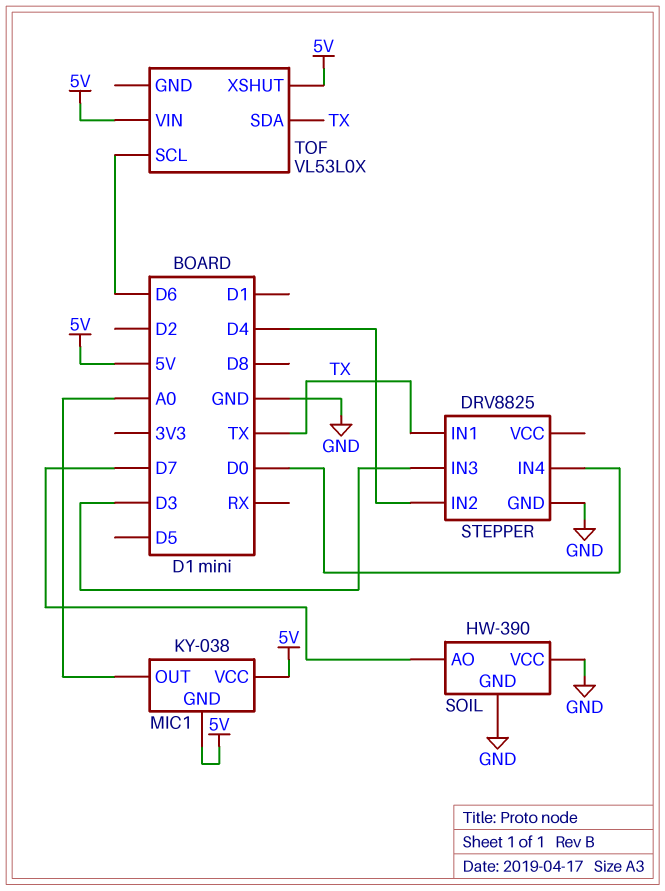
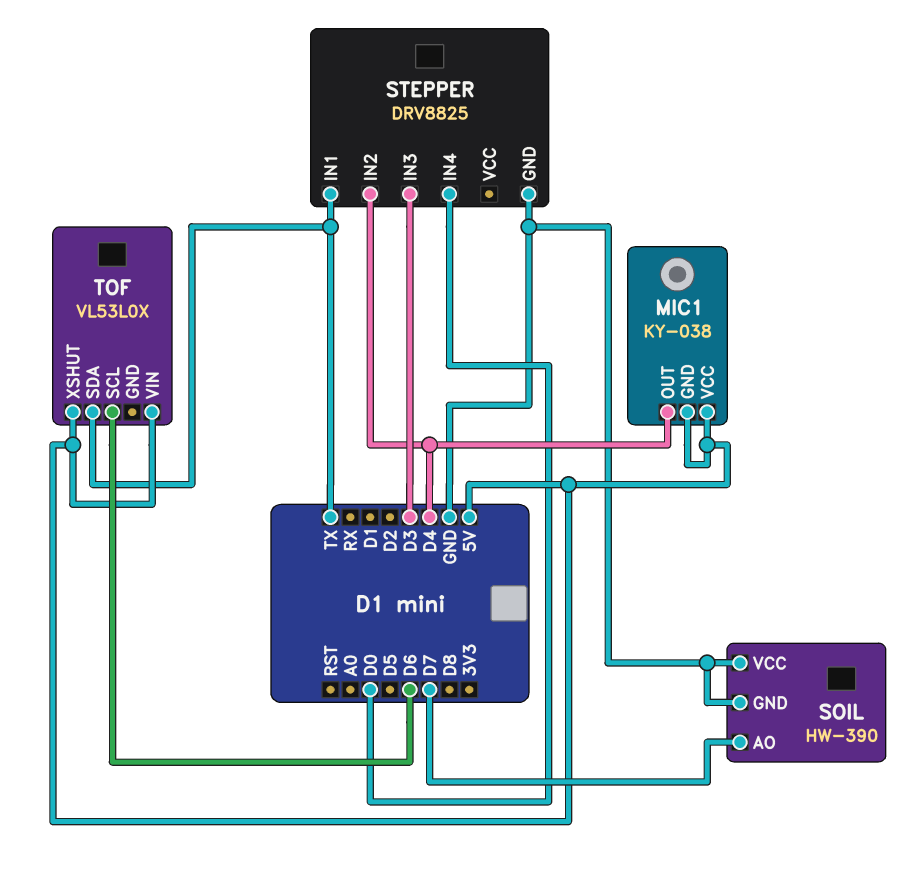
MIC1 pin OUT: A0 -> D4

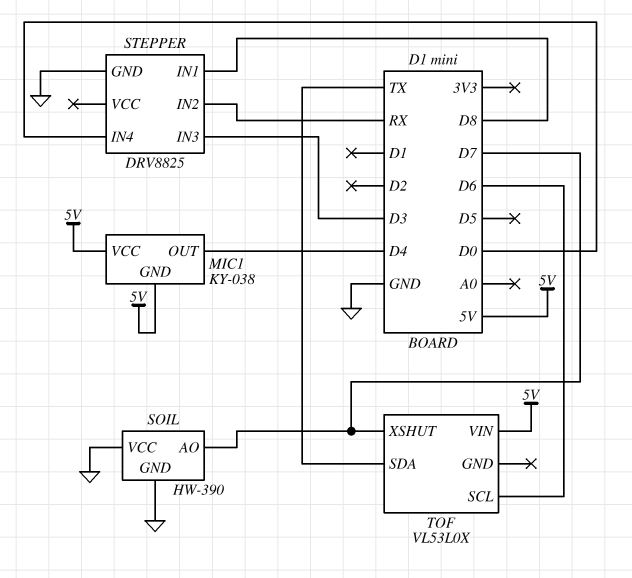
STEPPER pin IN1: TX -> D8
STEPPER pin IN2: D4 -> RX
TOF pin XSHUT: 5V -> D7

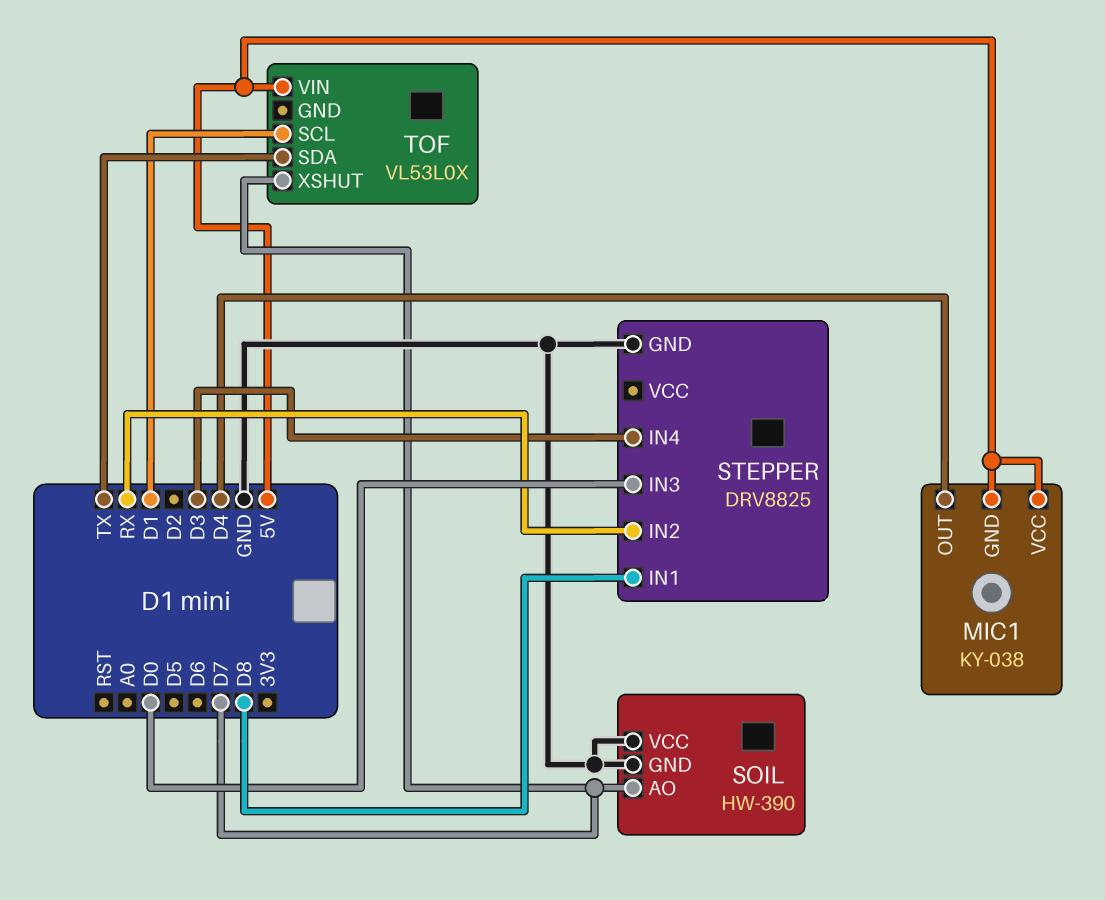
STEPPER pin IN3: D3 -> D0
STEPPER pin IN4: D0 -> D3
TOF pin SCL: D6 -> D1

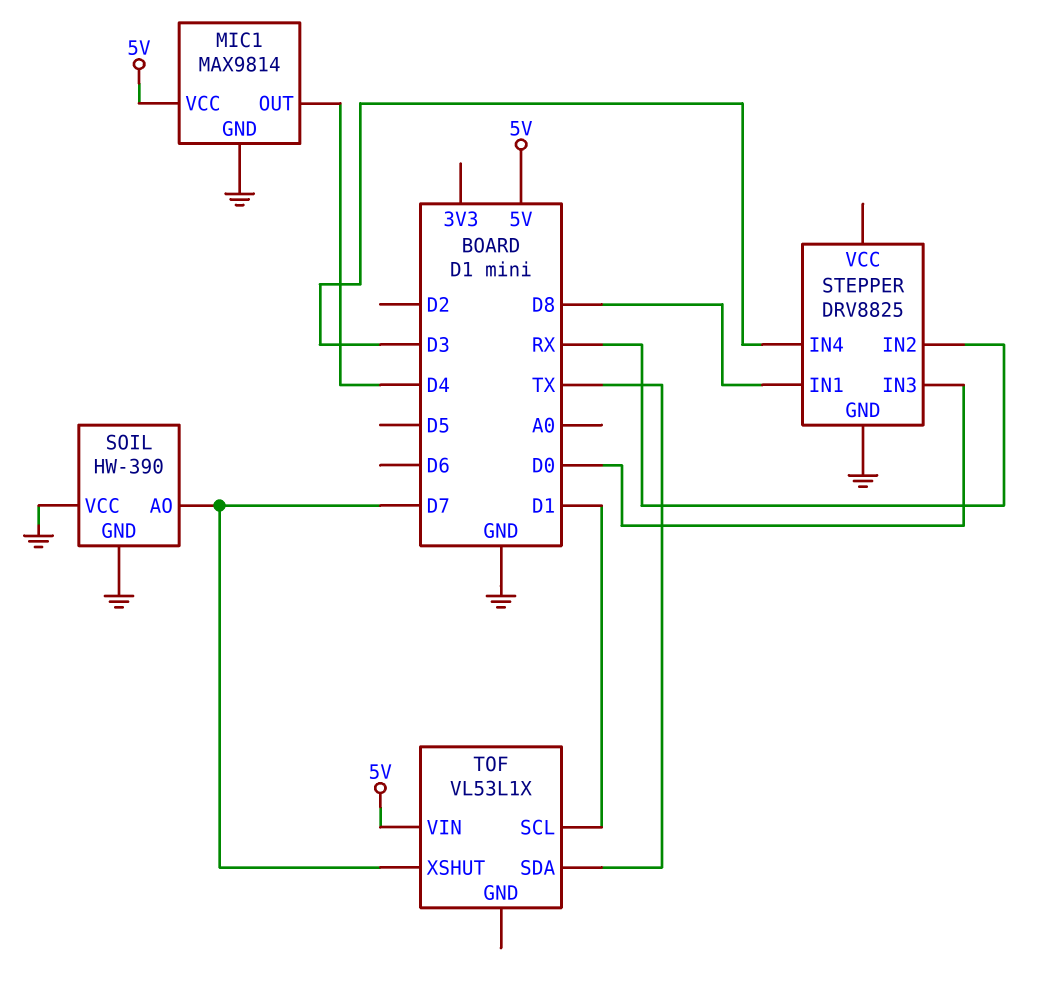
MIC1: KY-038 -> MAX9814
MIC1 pin GND: 5V -> GND
TOF: VL53L0X -> VL53L1X

